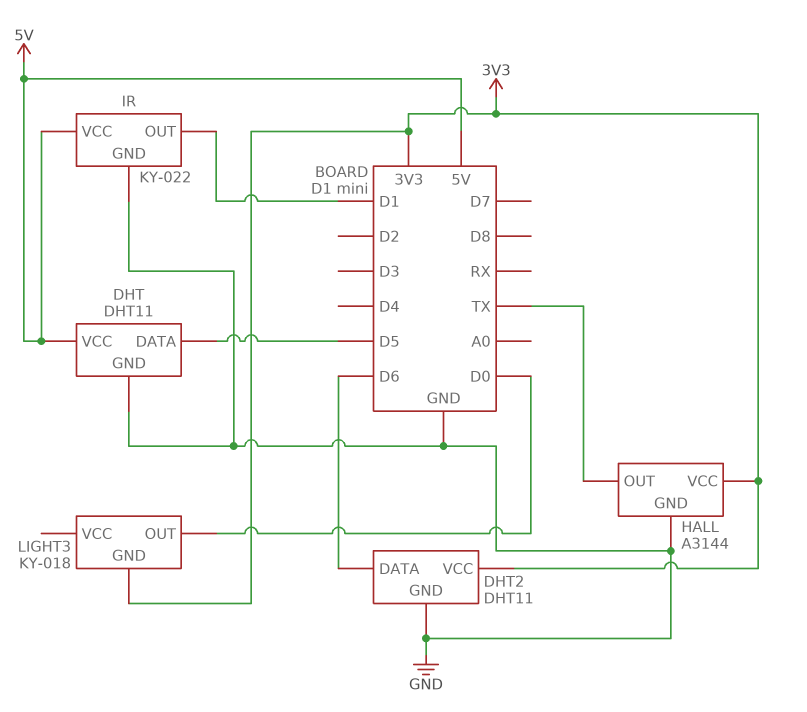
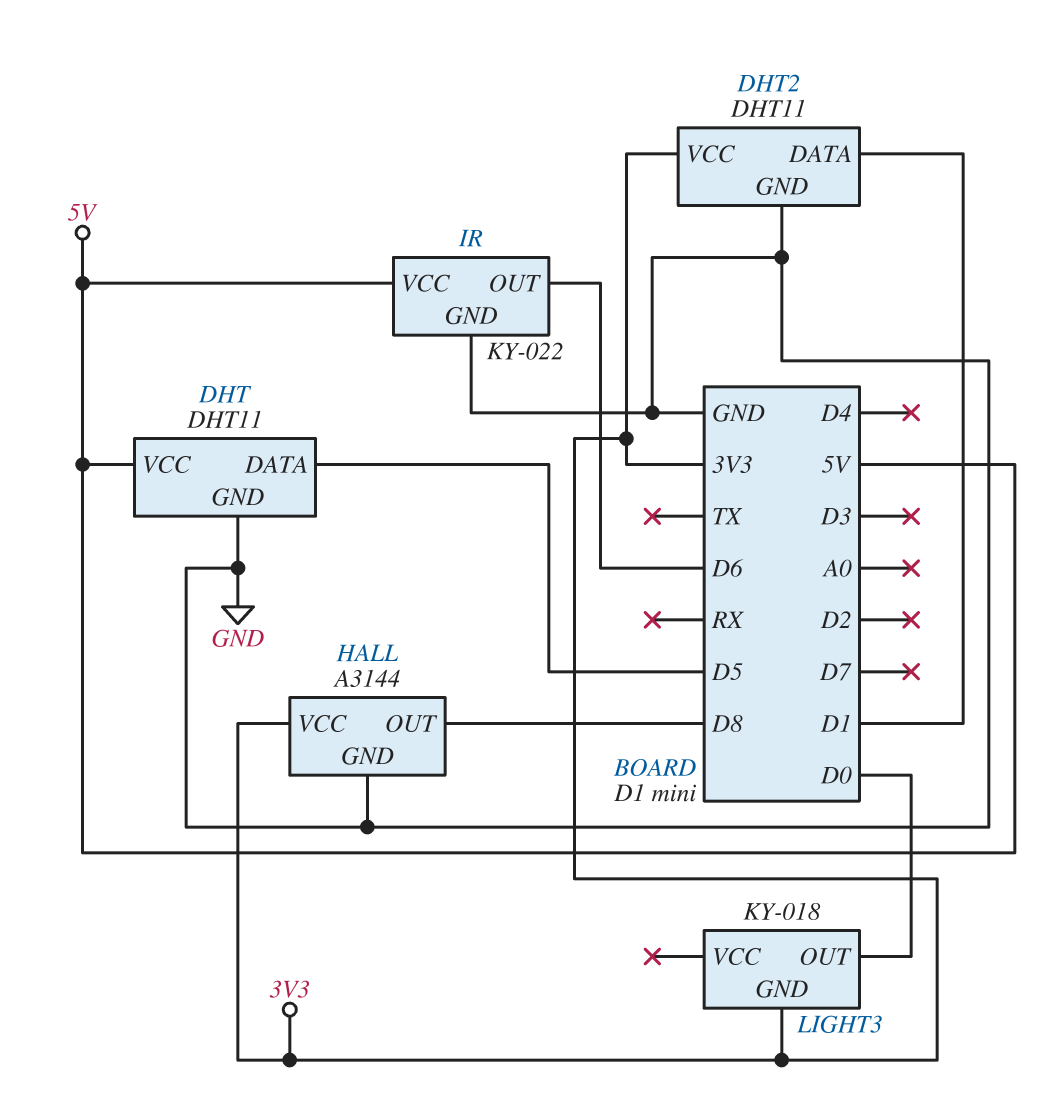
DHT2 pin DATA: D6 -> D1
HALL pin OUT: TX -> D8
IR pin OUT: D1 -> D6

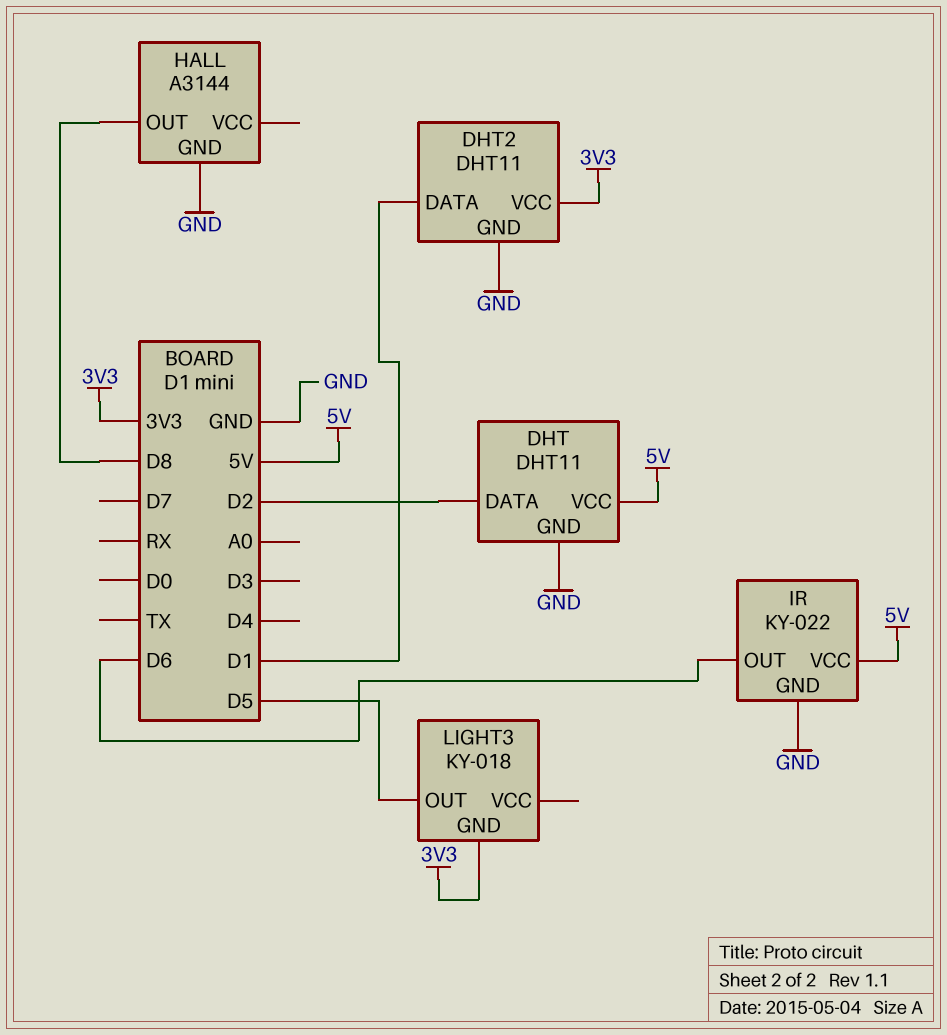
DHT pin DATA: D5 -> D2
HALL pin VCC: 3V3 -> none
LIGHT3 pin OUT: D0 -> D5

